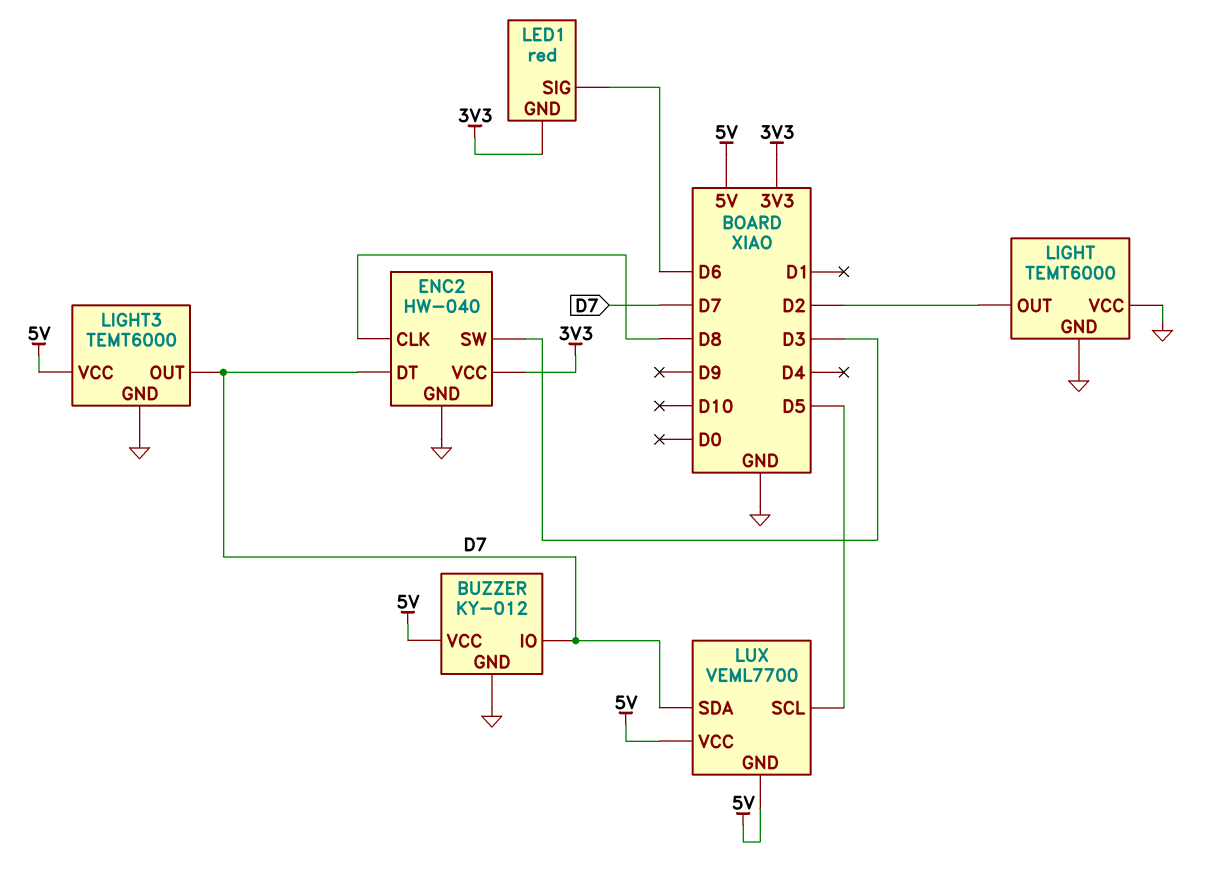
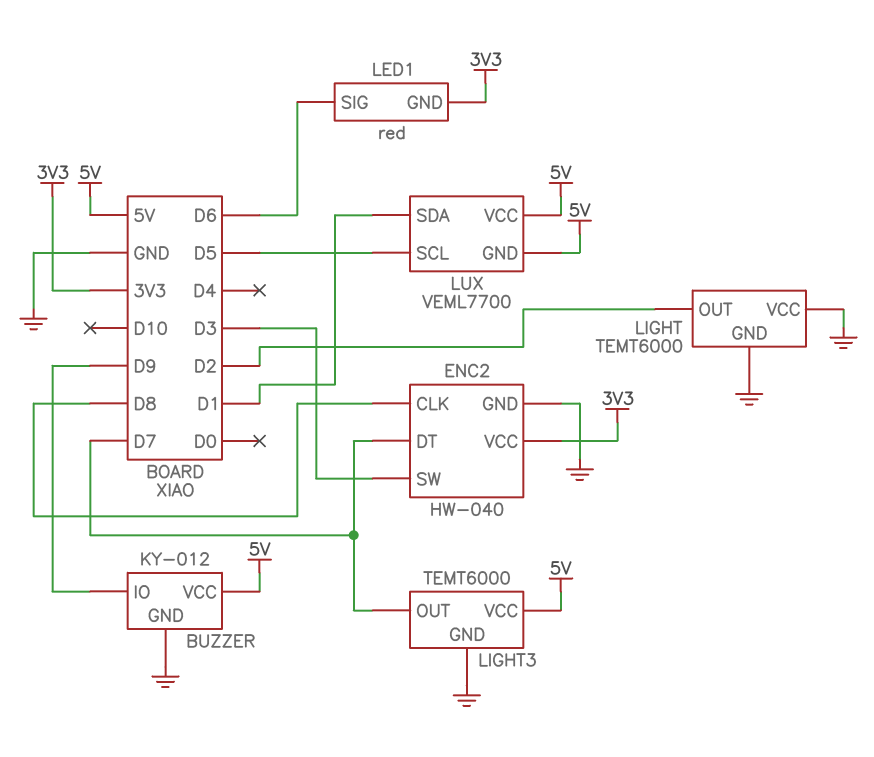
BUZZER pin IO: D7 -> D9
LUX pin SDA: D7 -> D1

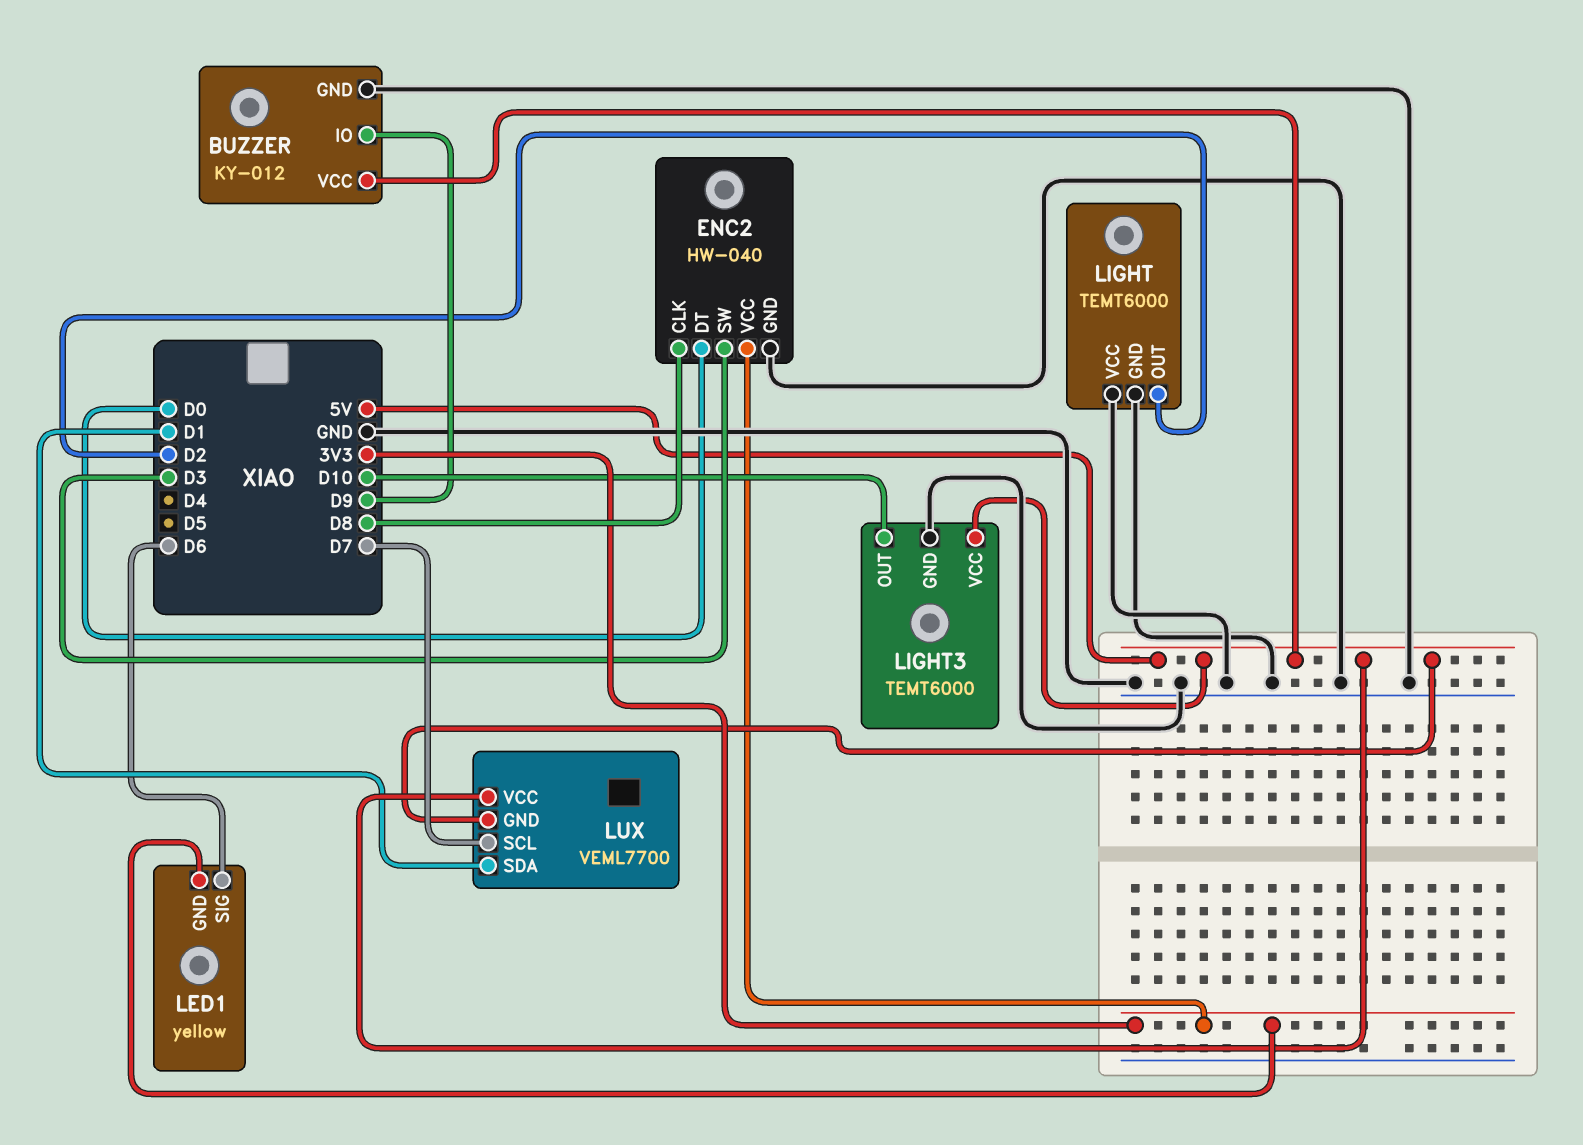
ENC2 pin DT: D7 -> D0
LED1: red -> yellow
LIGHT3 pin OUT: D7 -> D10
LUX pin SCL: D5 -> D7

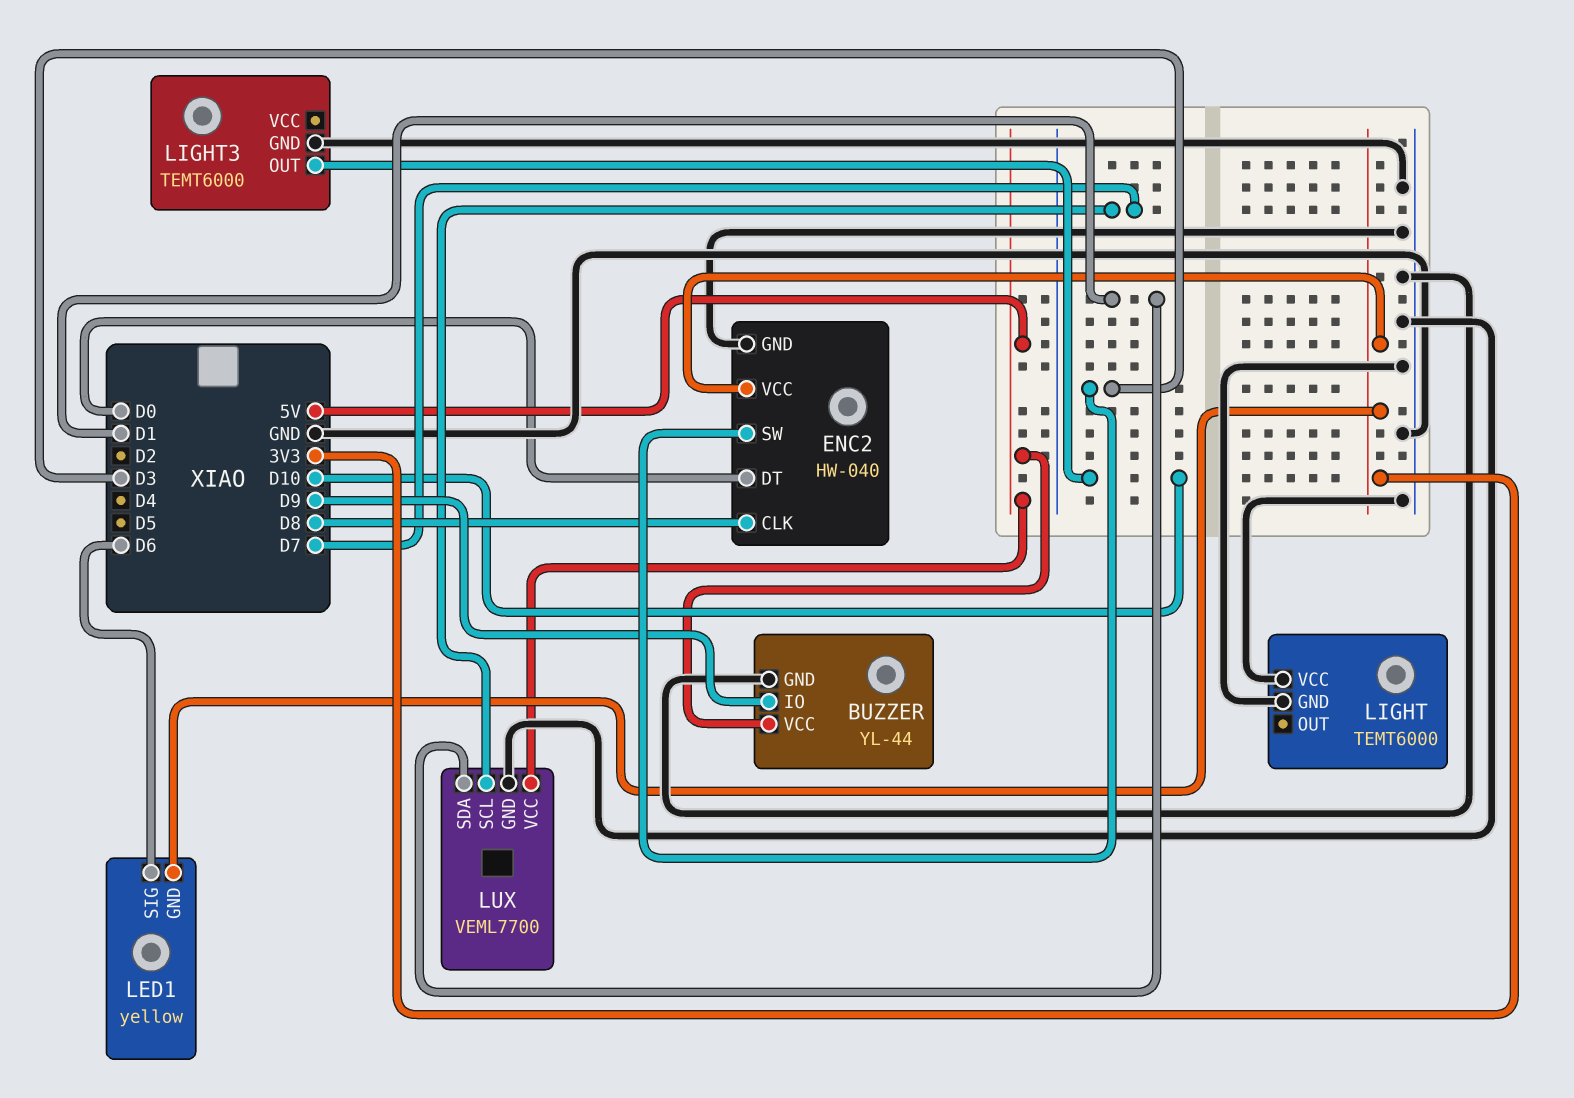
BUZZER: KY-012 -> YL-44
LIGHT pin OUT: D2 -> none
LIGHT3 pin VCC: 5V -> none
LUX pin GND: 5V -> GND

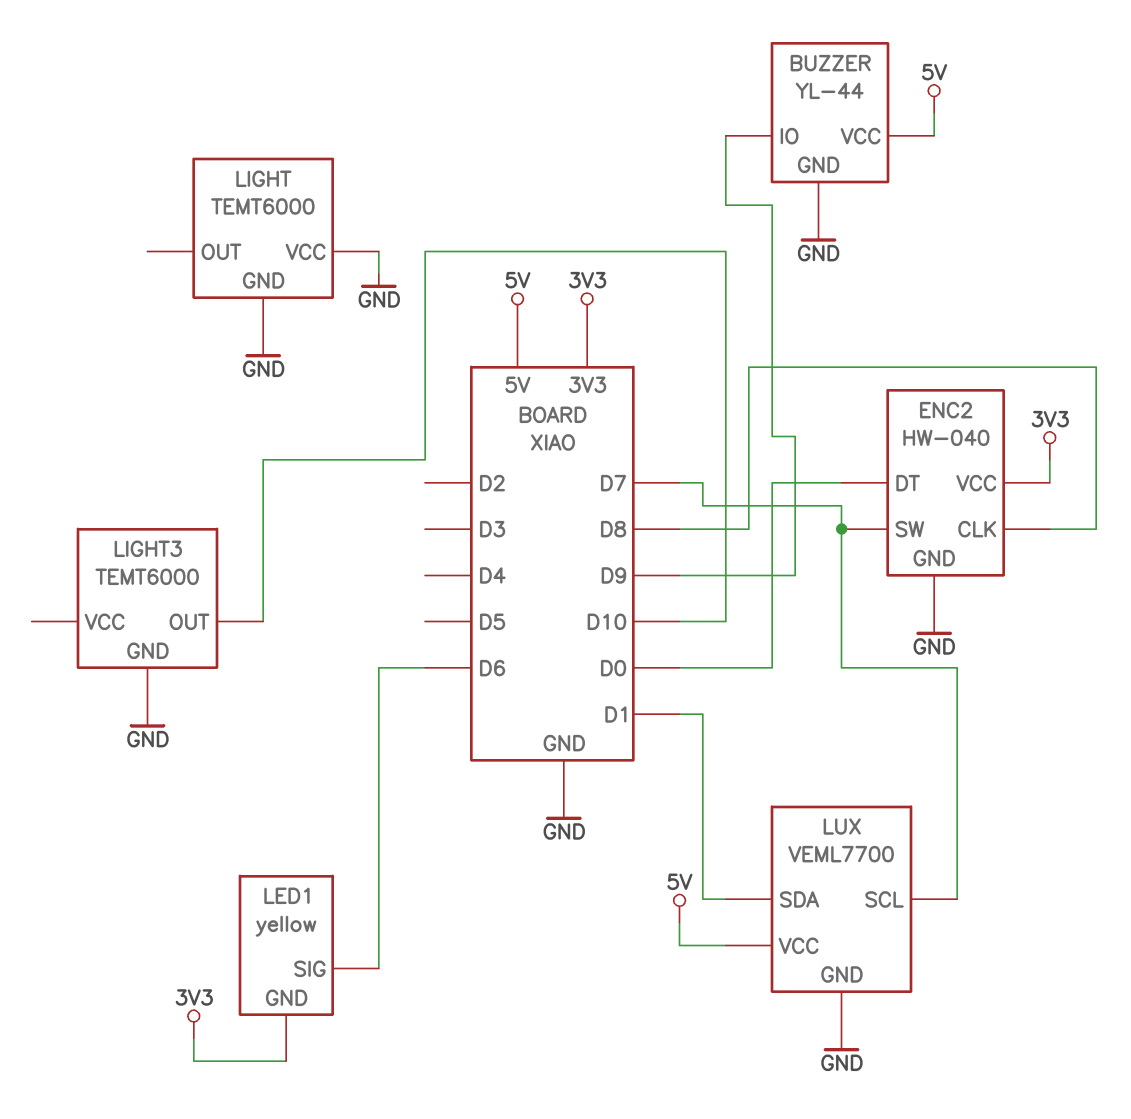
ENC2 pin SW: D3 -> D7

